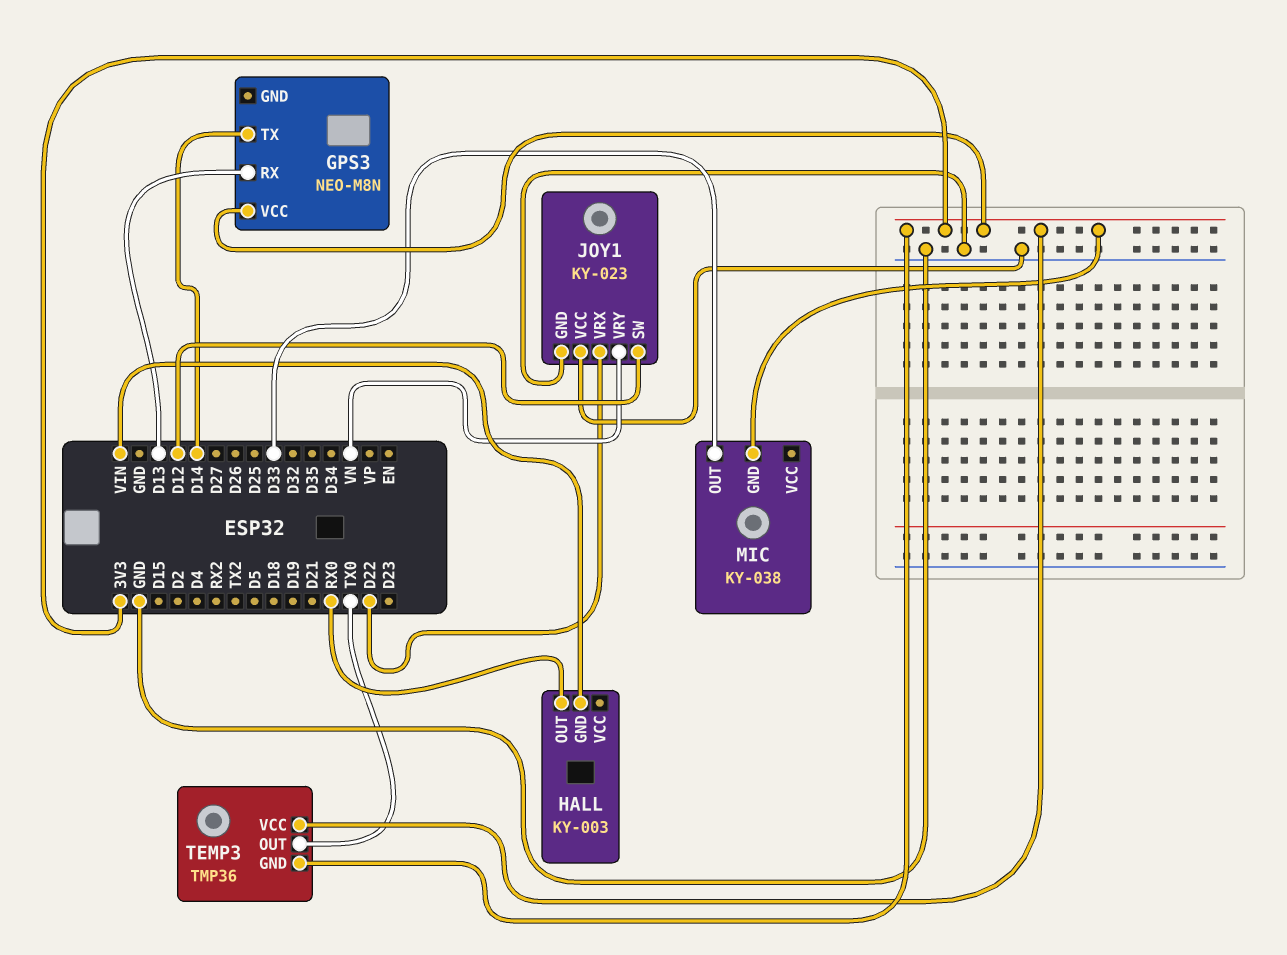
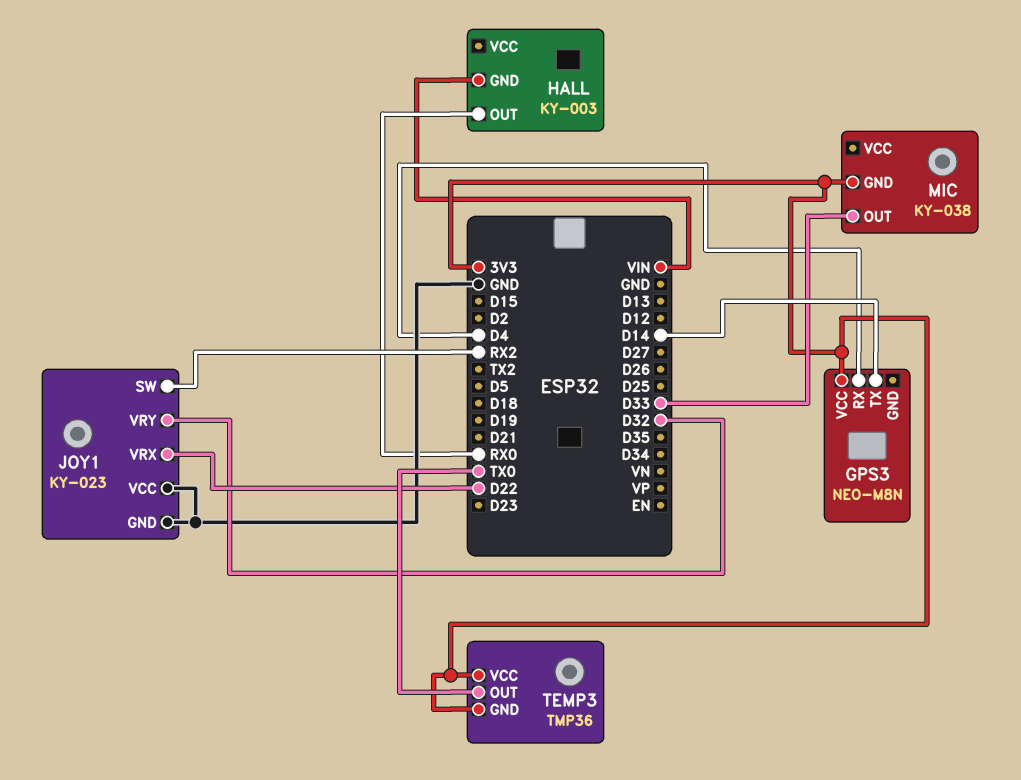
GPS3 pin RX: D13 -> D4
JOY1 pin SW: D12 -> RX2
JOY1 pin VRY: VN -> D32

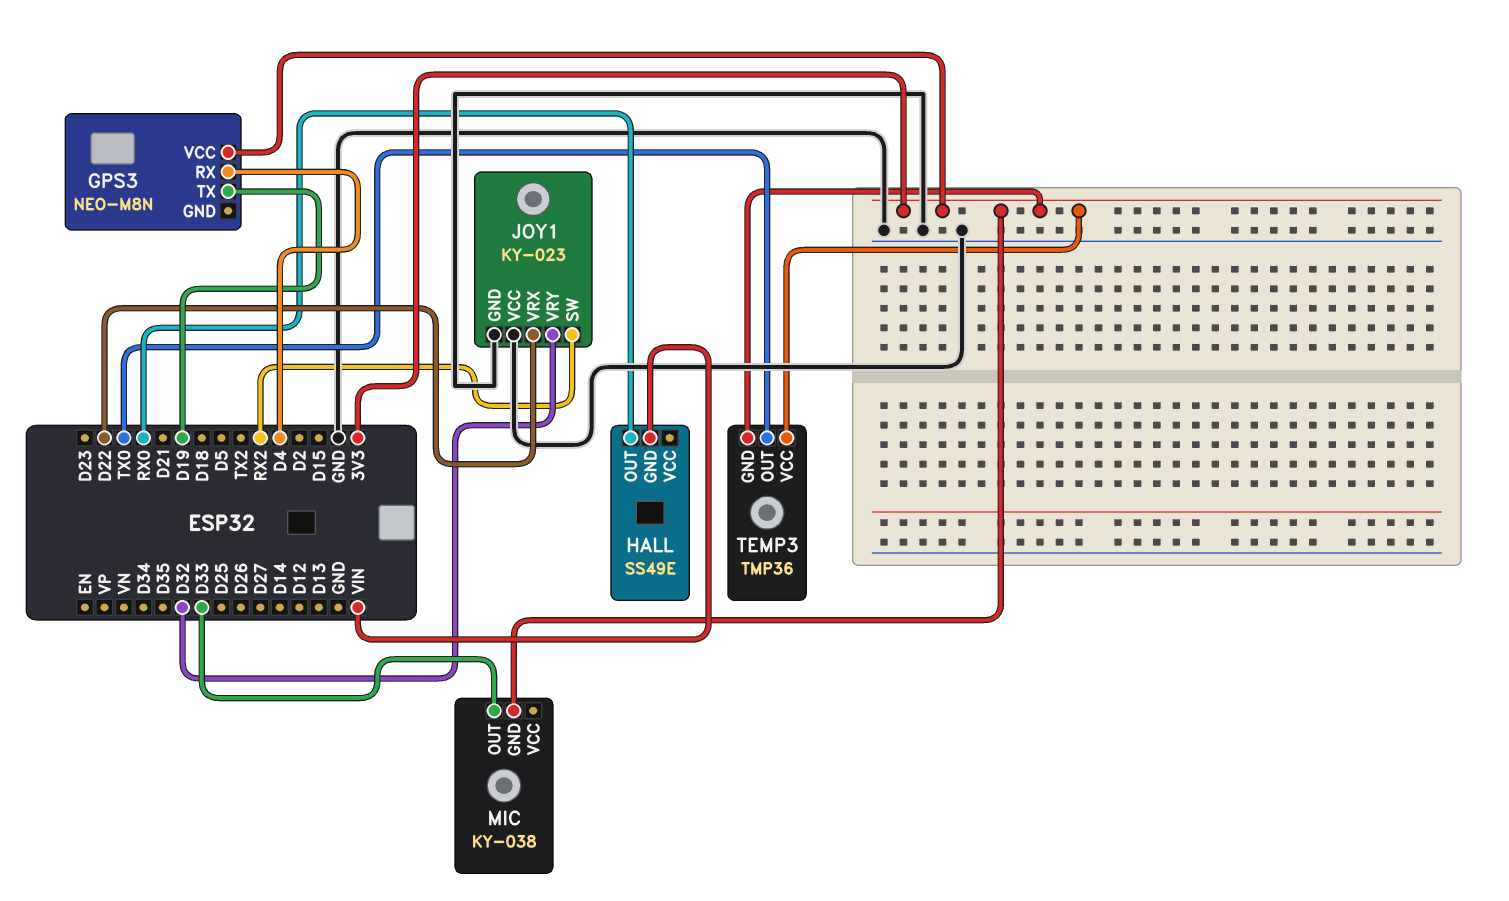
GPS3 pin TX: D14 -> D19
HALL: KY-003 -> SS49E

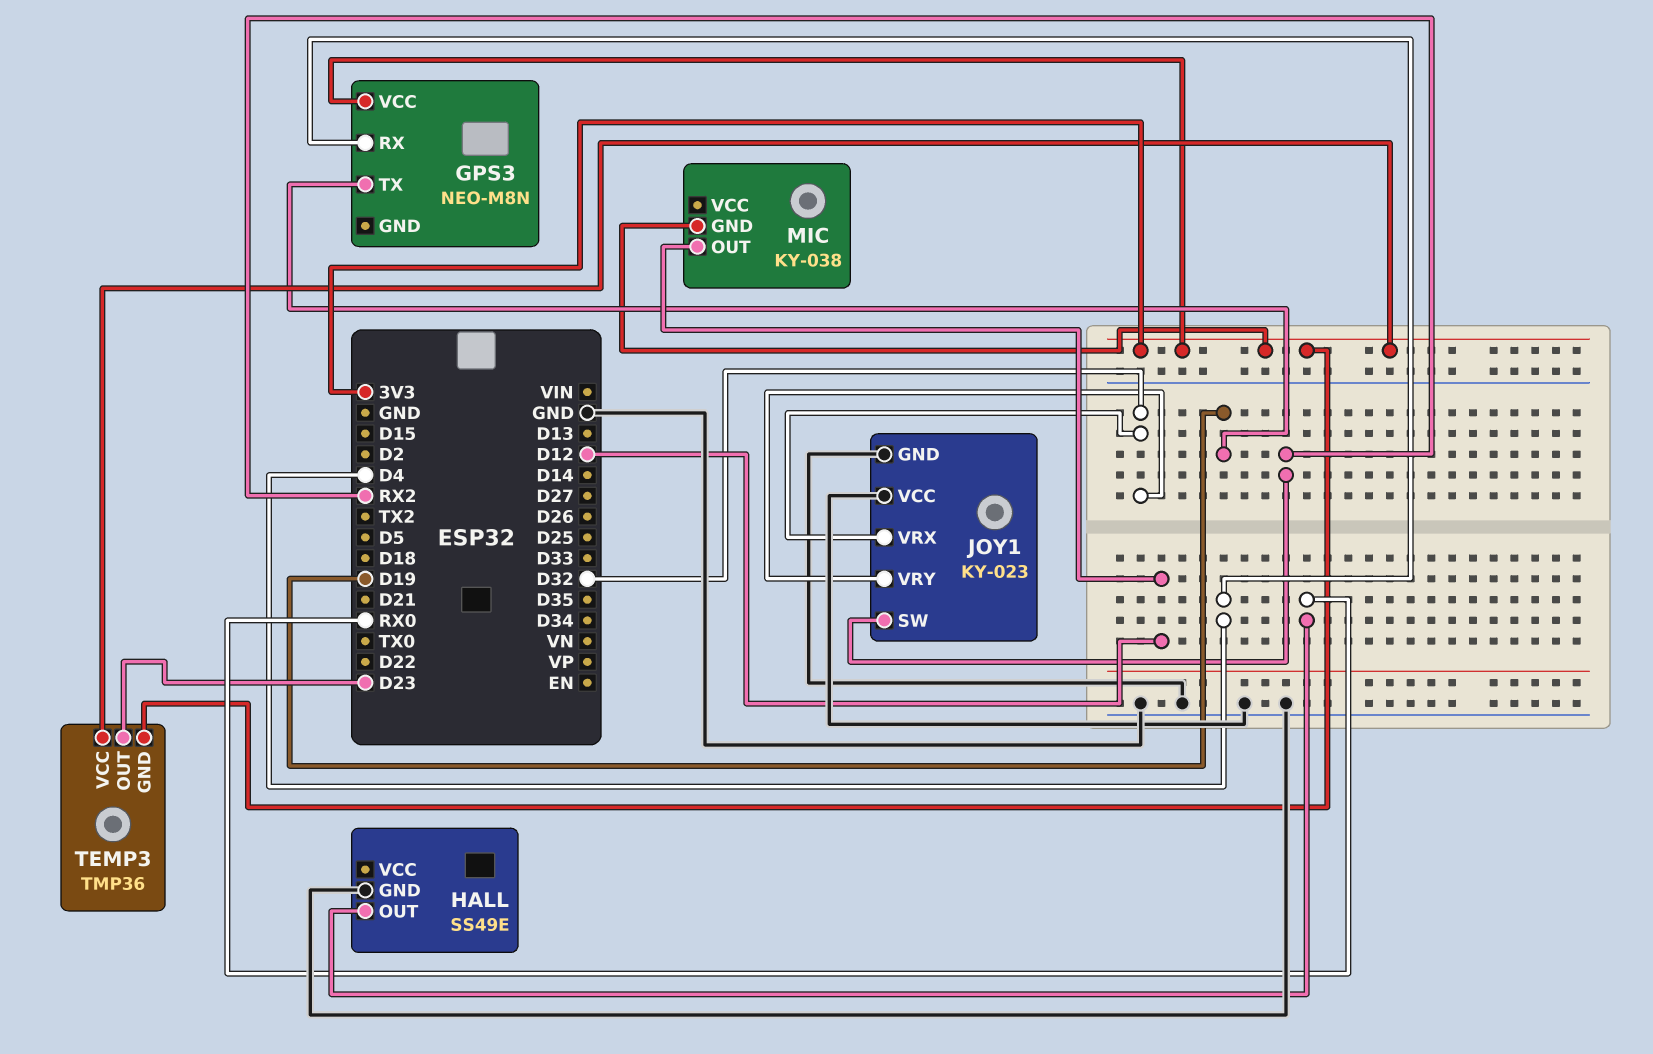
HALL pin GND: VIN -> GND
JOY1 pin VRX: D22 -> D32
MIC pin OUT: D33 -> D12
TEMP3 pin OUT: TX0 -> D23

